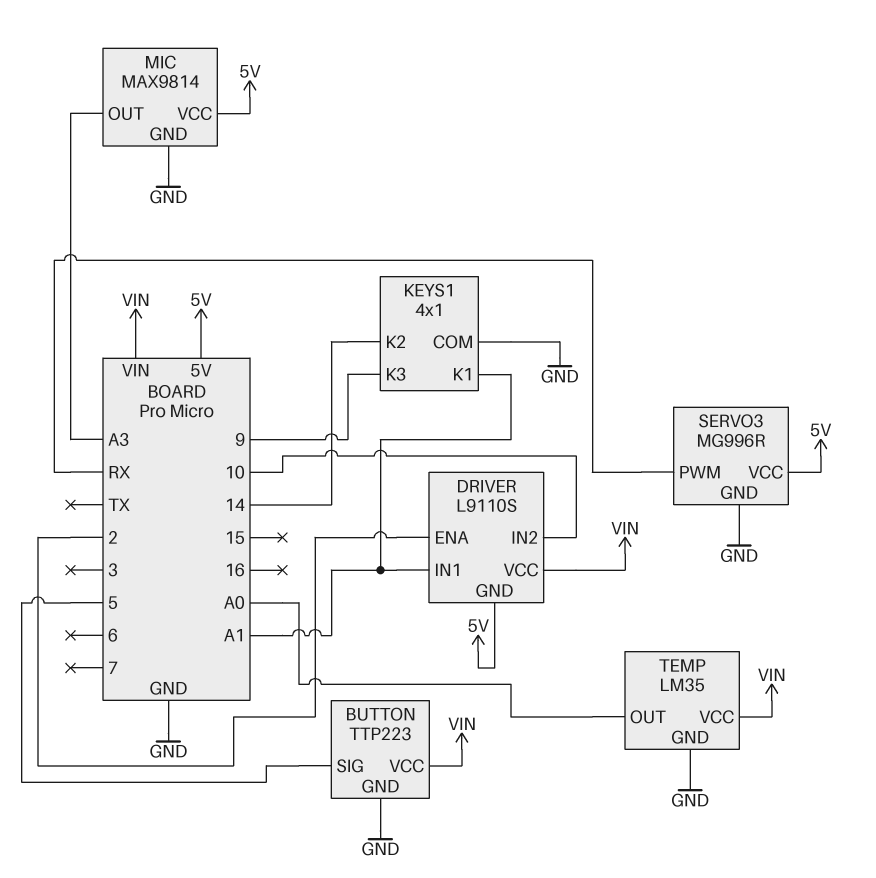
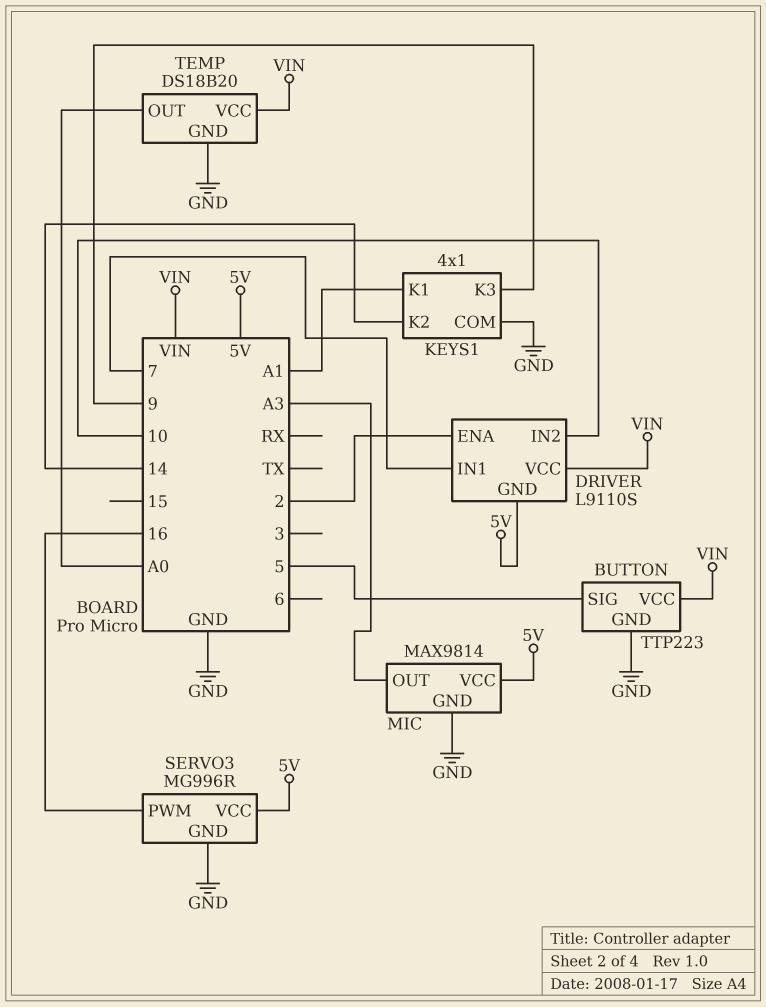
DRIVER pin IN1: A1 -> 7
SERVO3 pin PWM: RX -> 16
TEMP: LM35 -> DS18B20

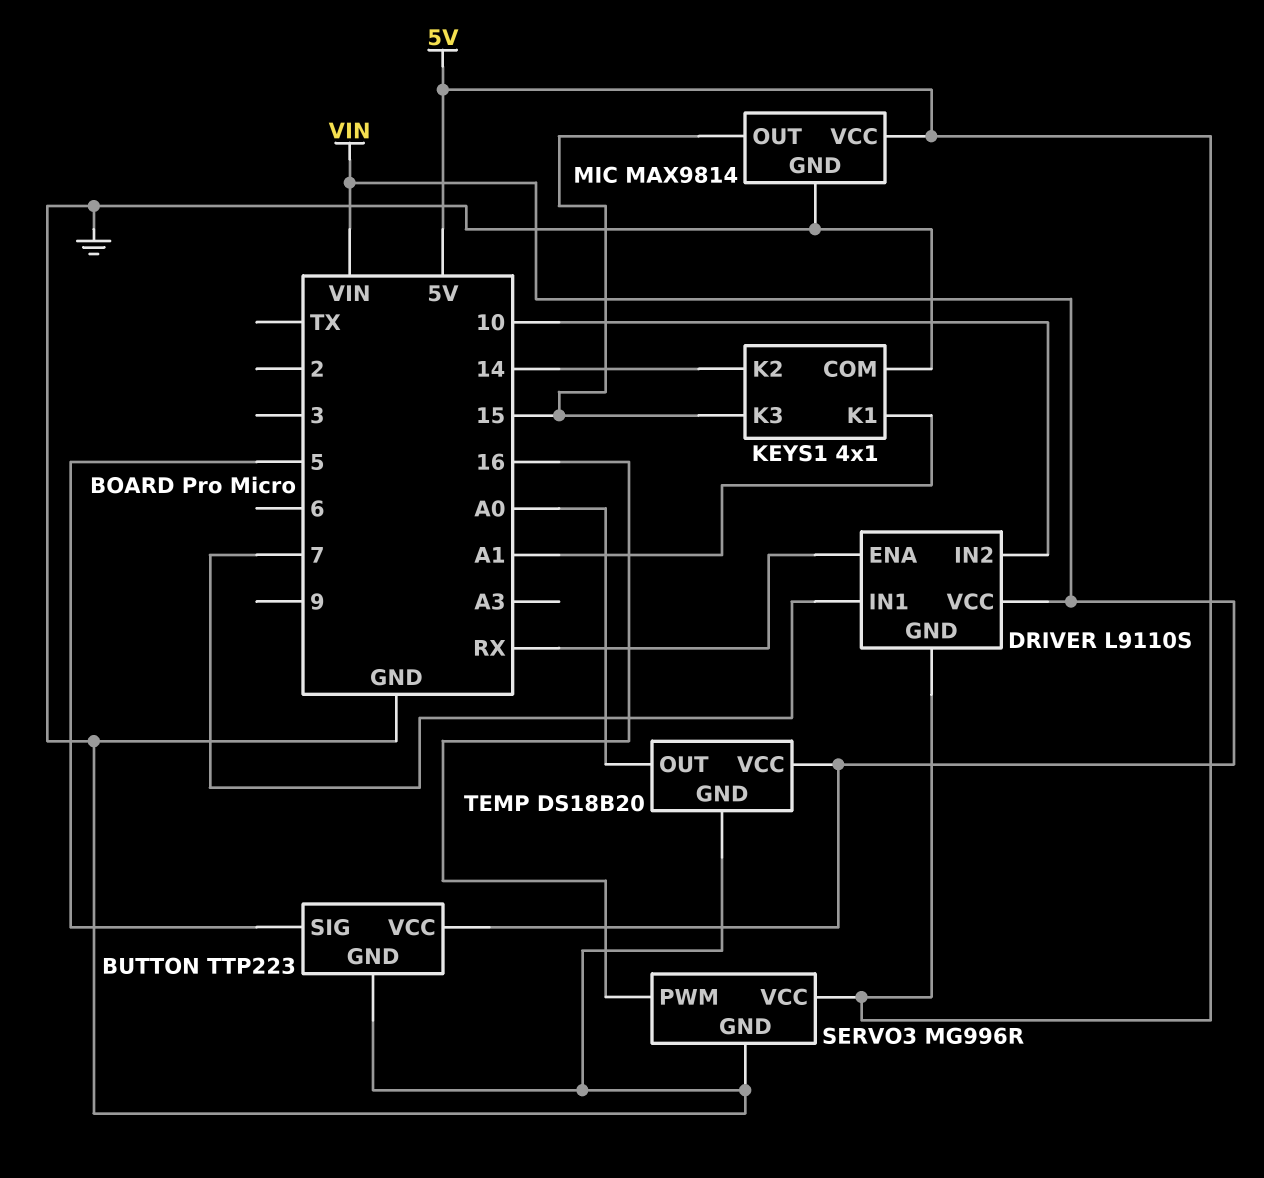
DRIVER pin ENA: 2 -> RX
KEYS1 pin K3: 9 -> 15
MIC pin OUT: A3 -> 15

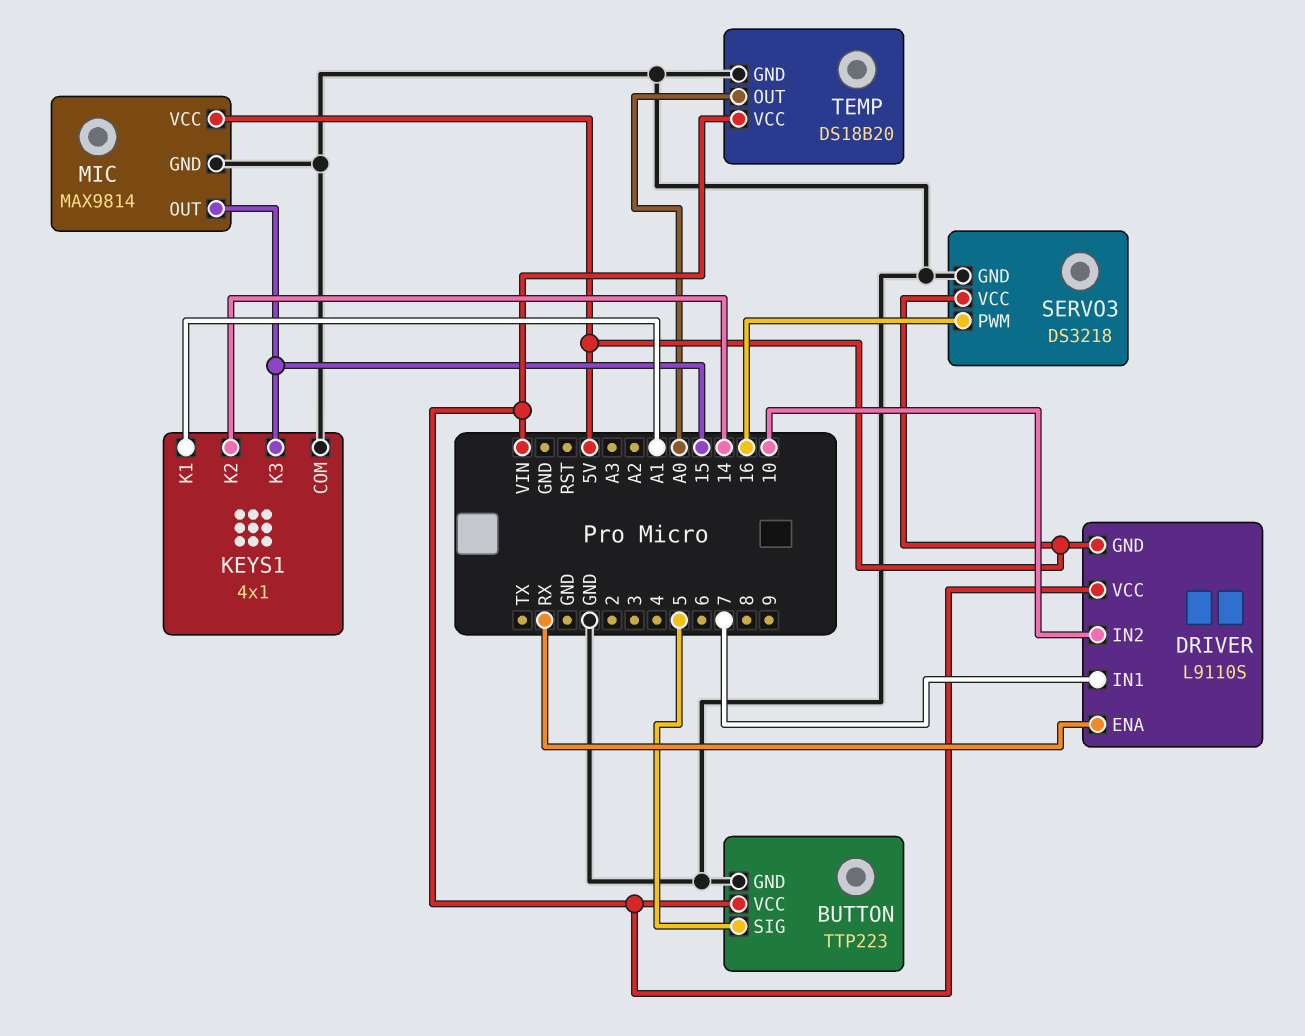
SERVO3: MG996R -> DS3218

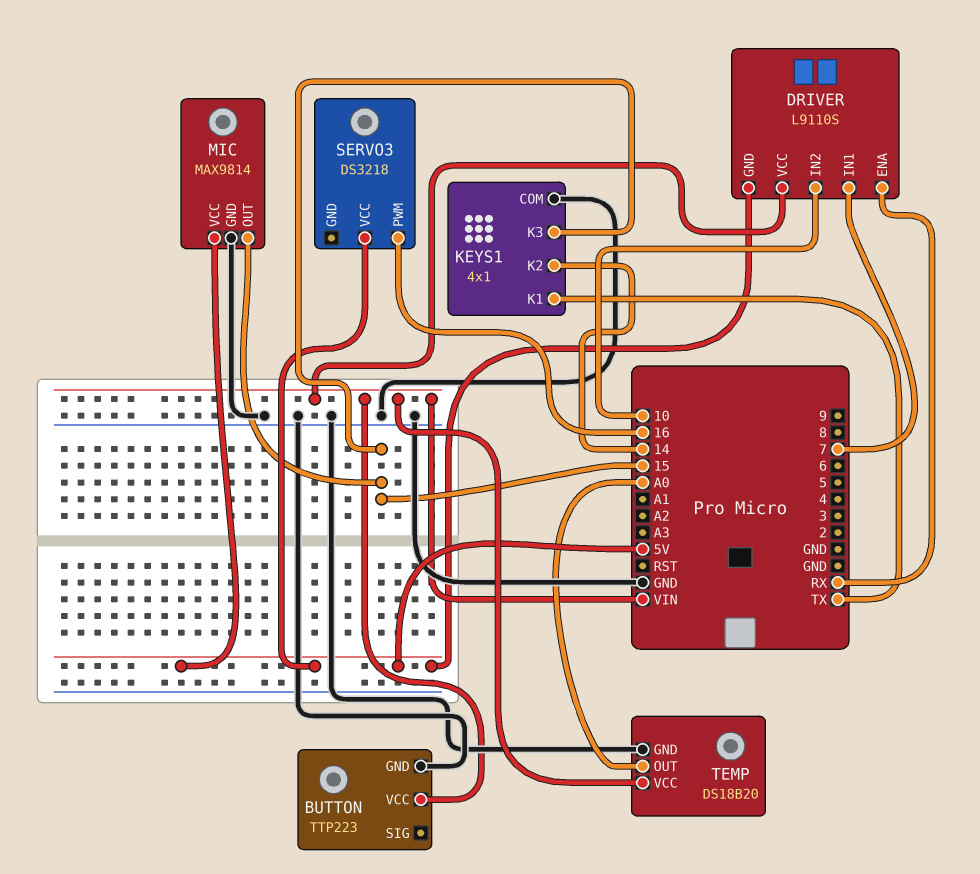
BUTTON pin SIG: 5 -> none
KEYS1 pin K1: A1 -> TX
SERVO3 pin GND: GND -> none

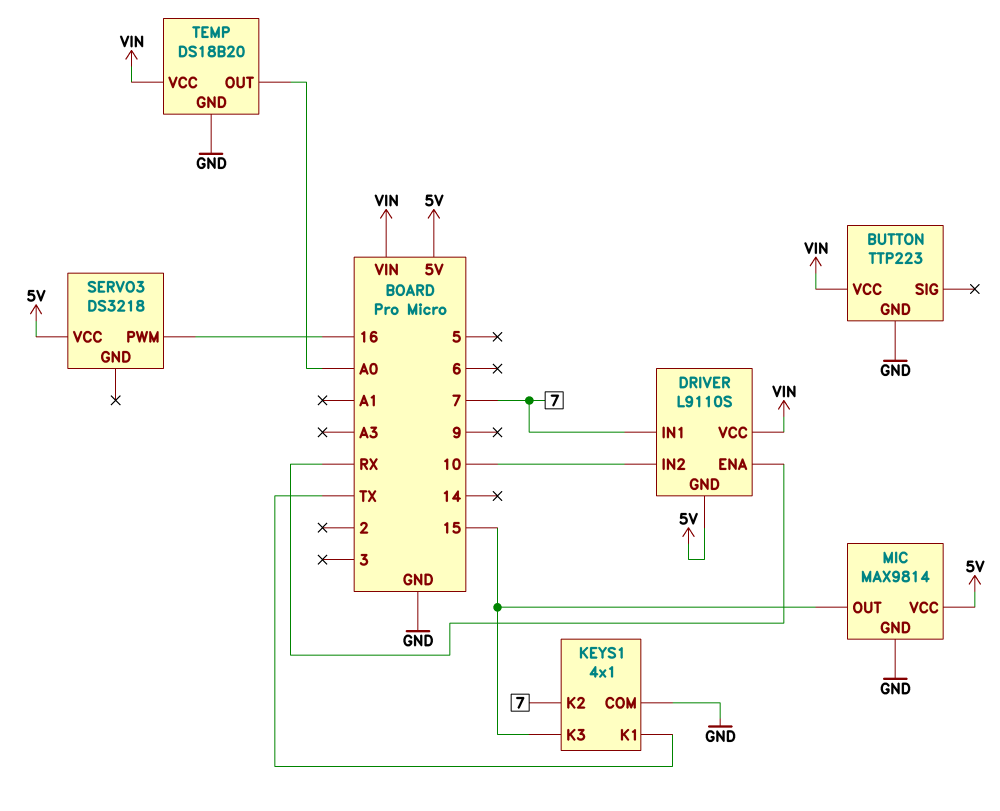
KEYS1 pin K2: 14 -> 7

